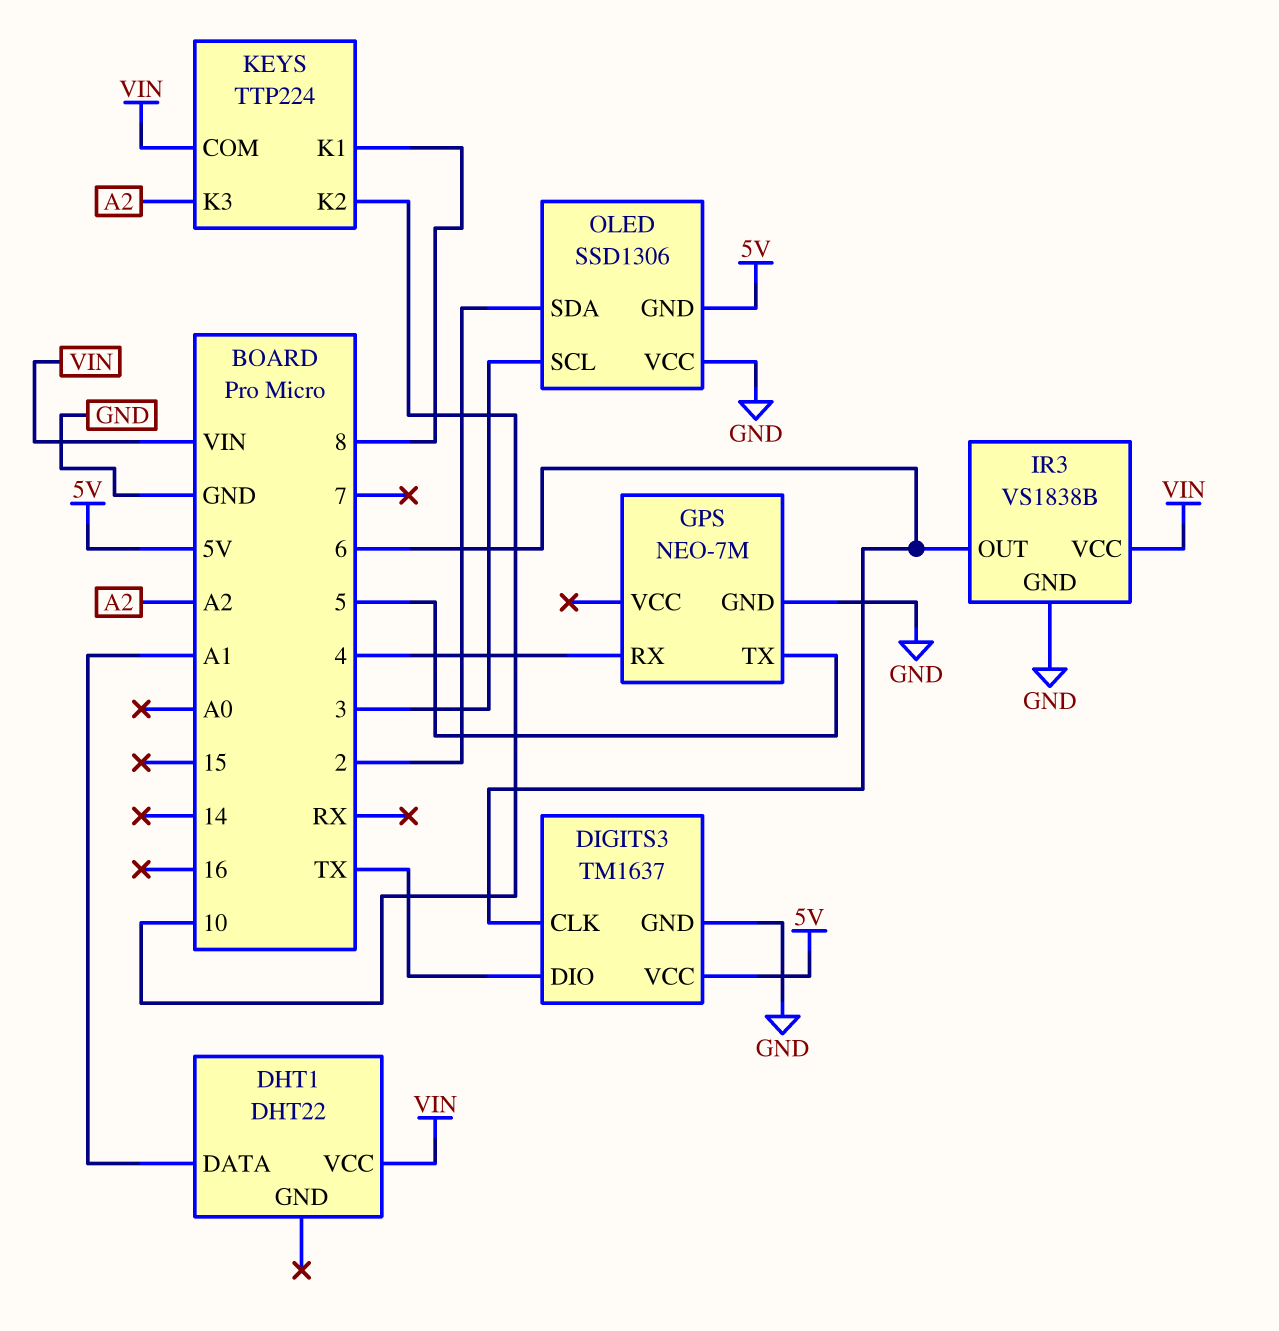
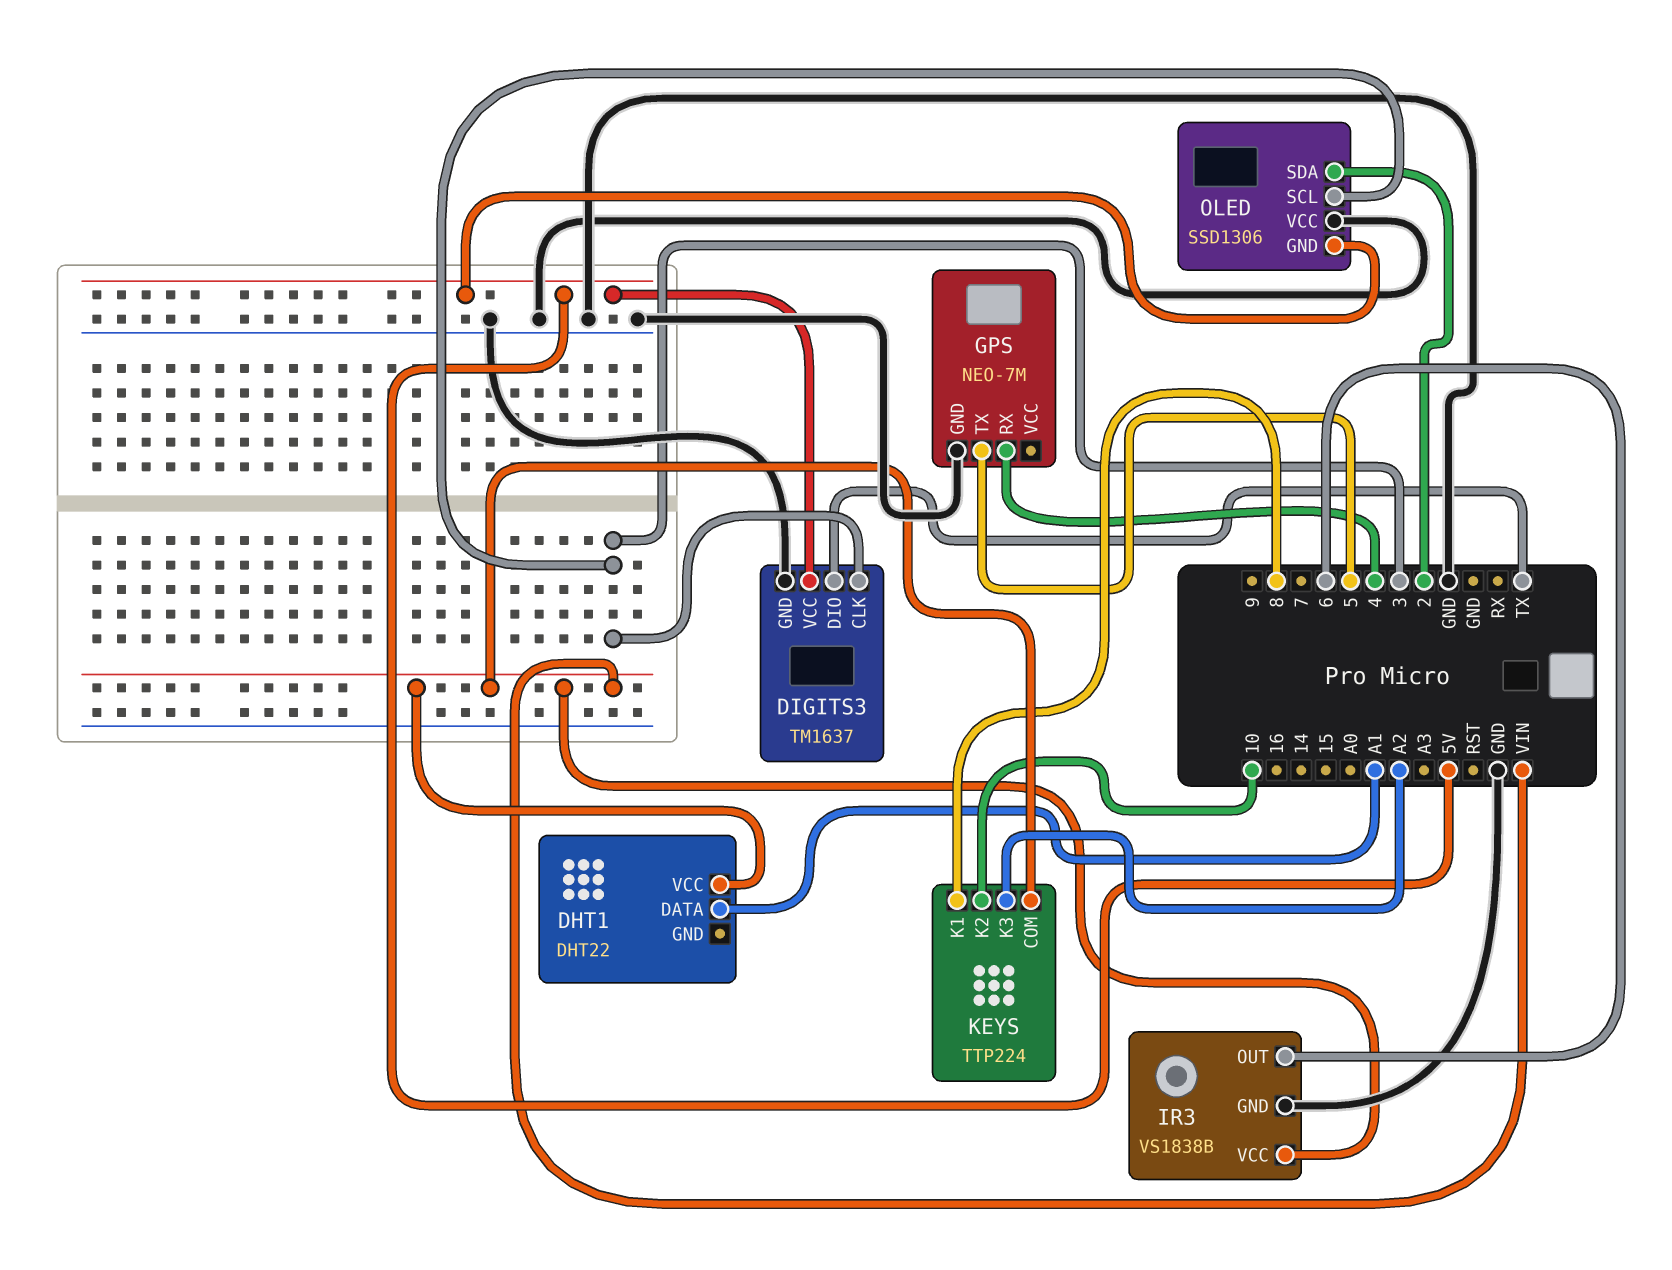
DIGITS3 pin CLK: 6 -> 3

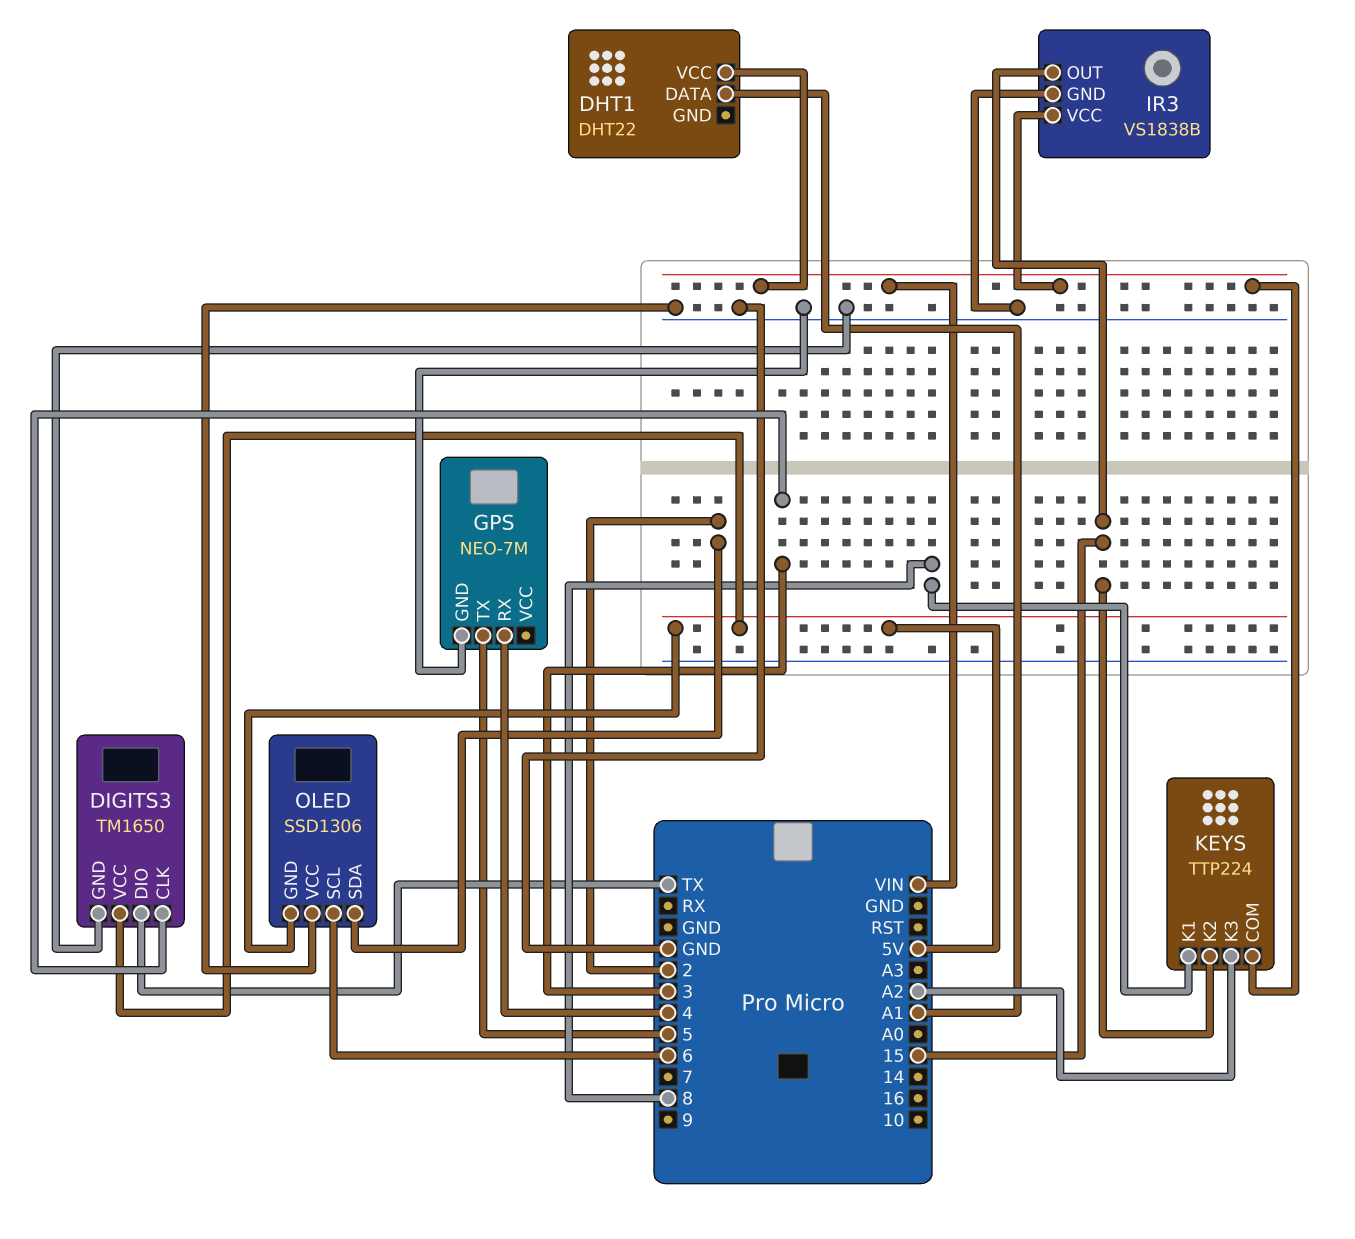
DIGITS3: TM1637 -> TM1650
IR3 pin OUT: 6 -> 15
KEYS pin K2: 10 -> 15
OLED pin SCL: 3 -> 6

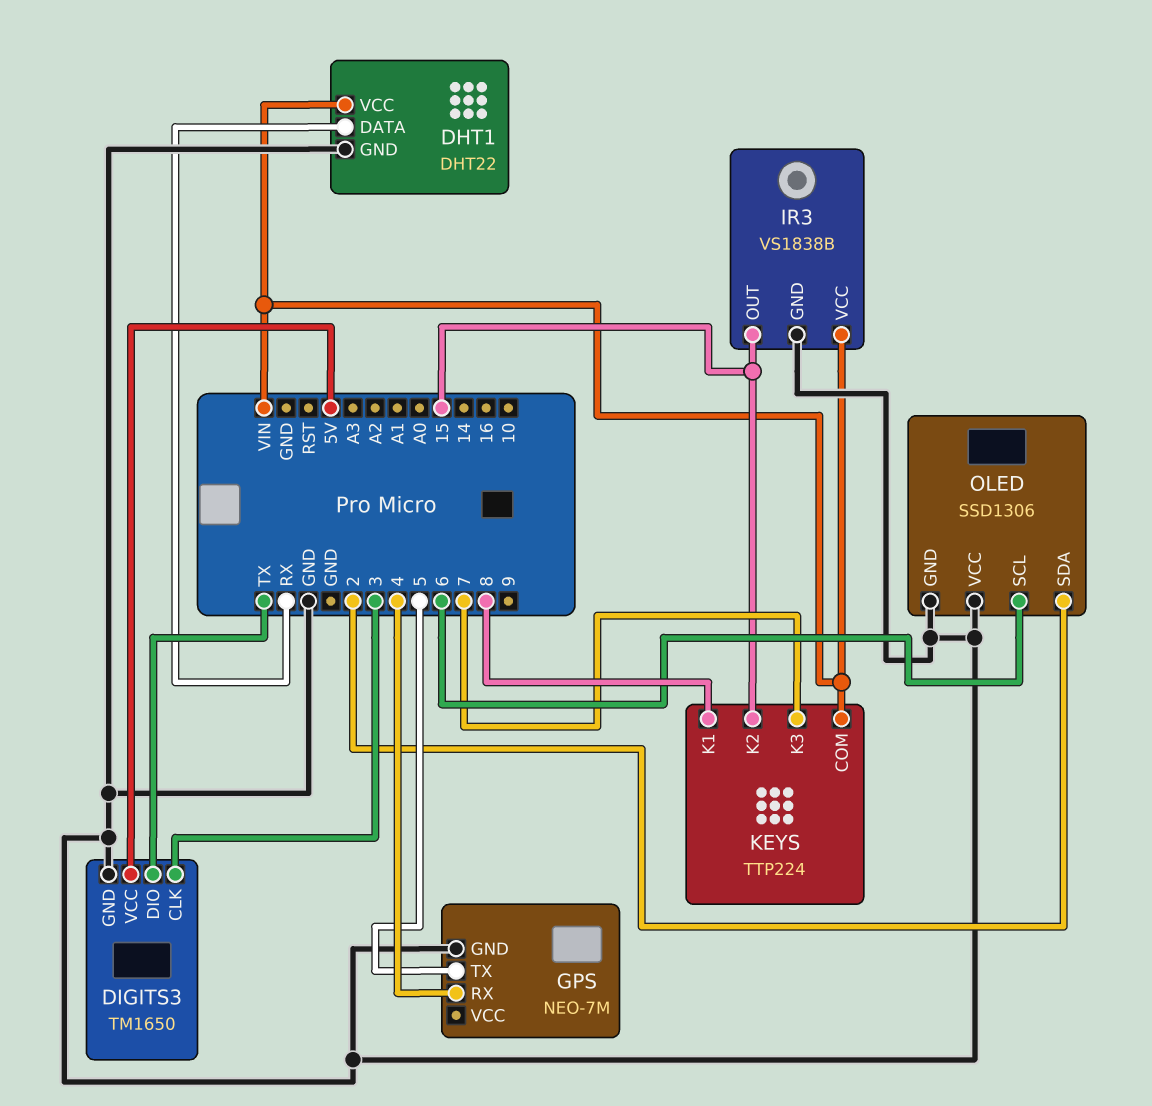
DHT1 pin DATA: A1 -> RX
DHT1 pin GND: none -> GND
KEYS pin K3: A2 -> 7
OLED pin GND: 5V -> GND

